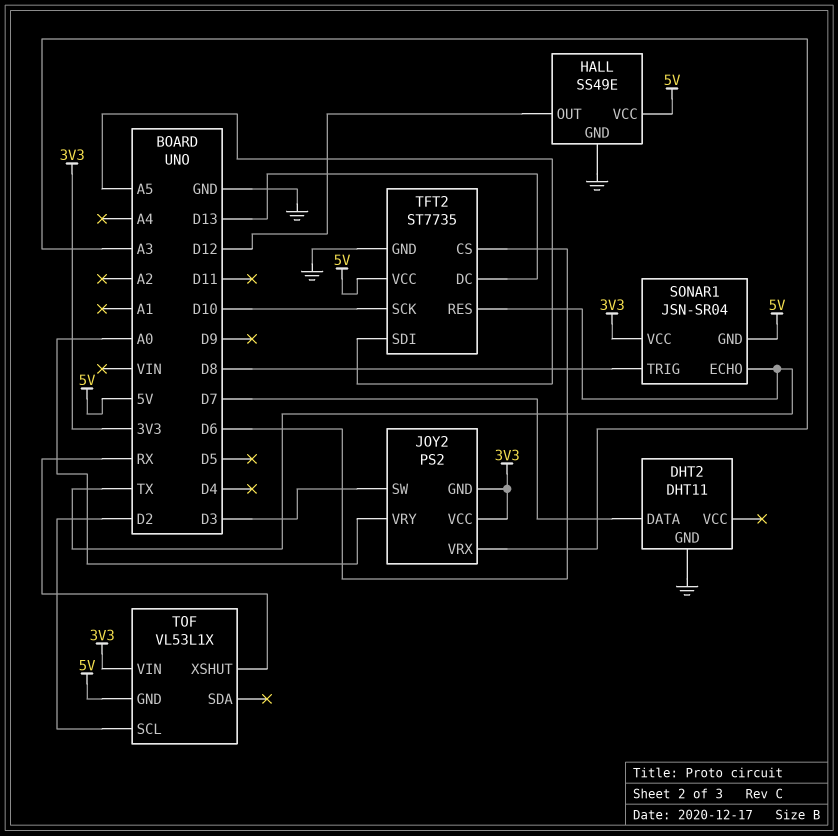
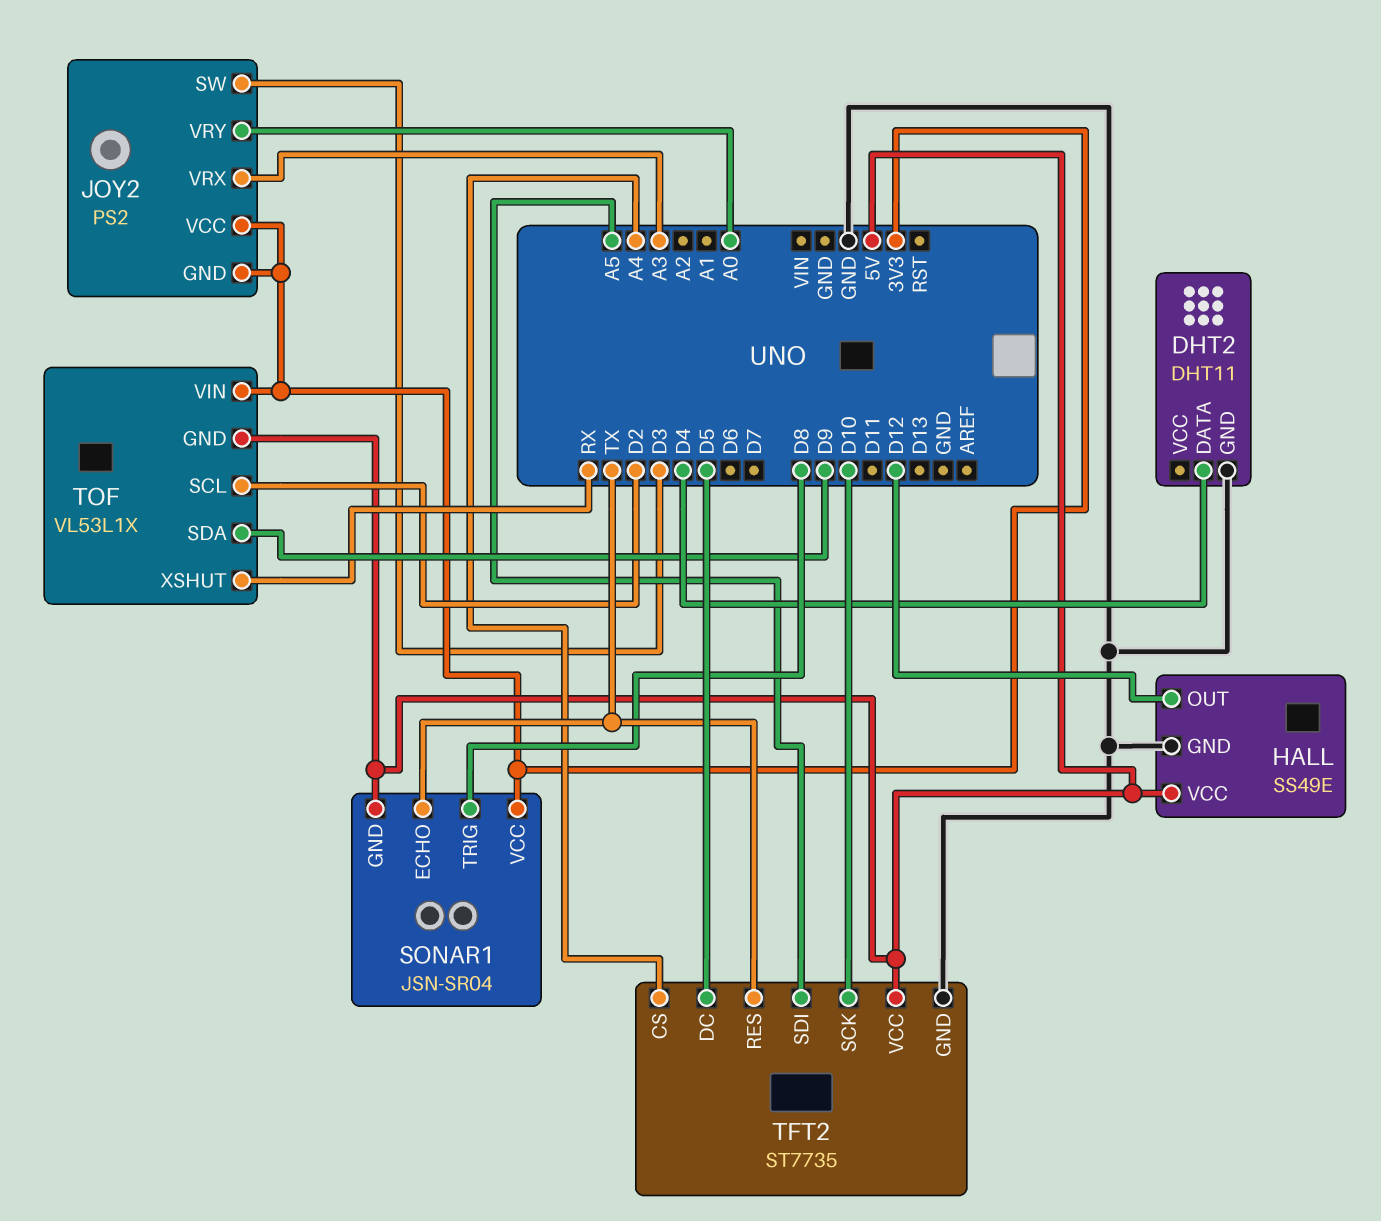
DHT2 pin DATA: D7 -> D4
TFT2 pin CS: D6 -> A4
TFT2 pin DC: D13 -> D5
TOF pin SDA: none -> D9

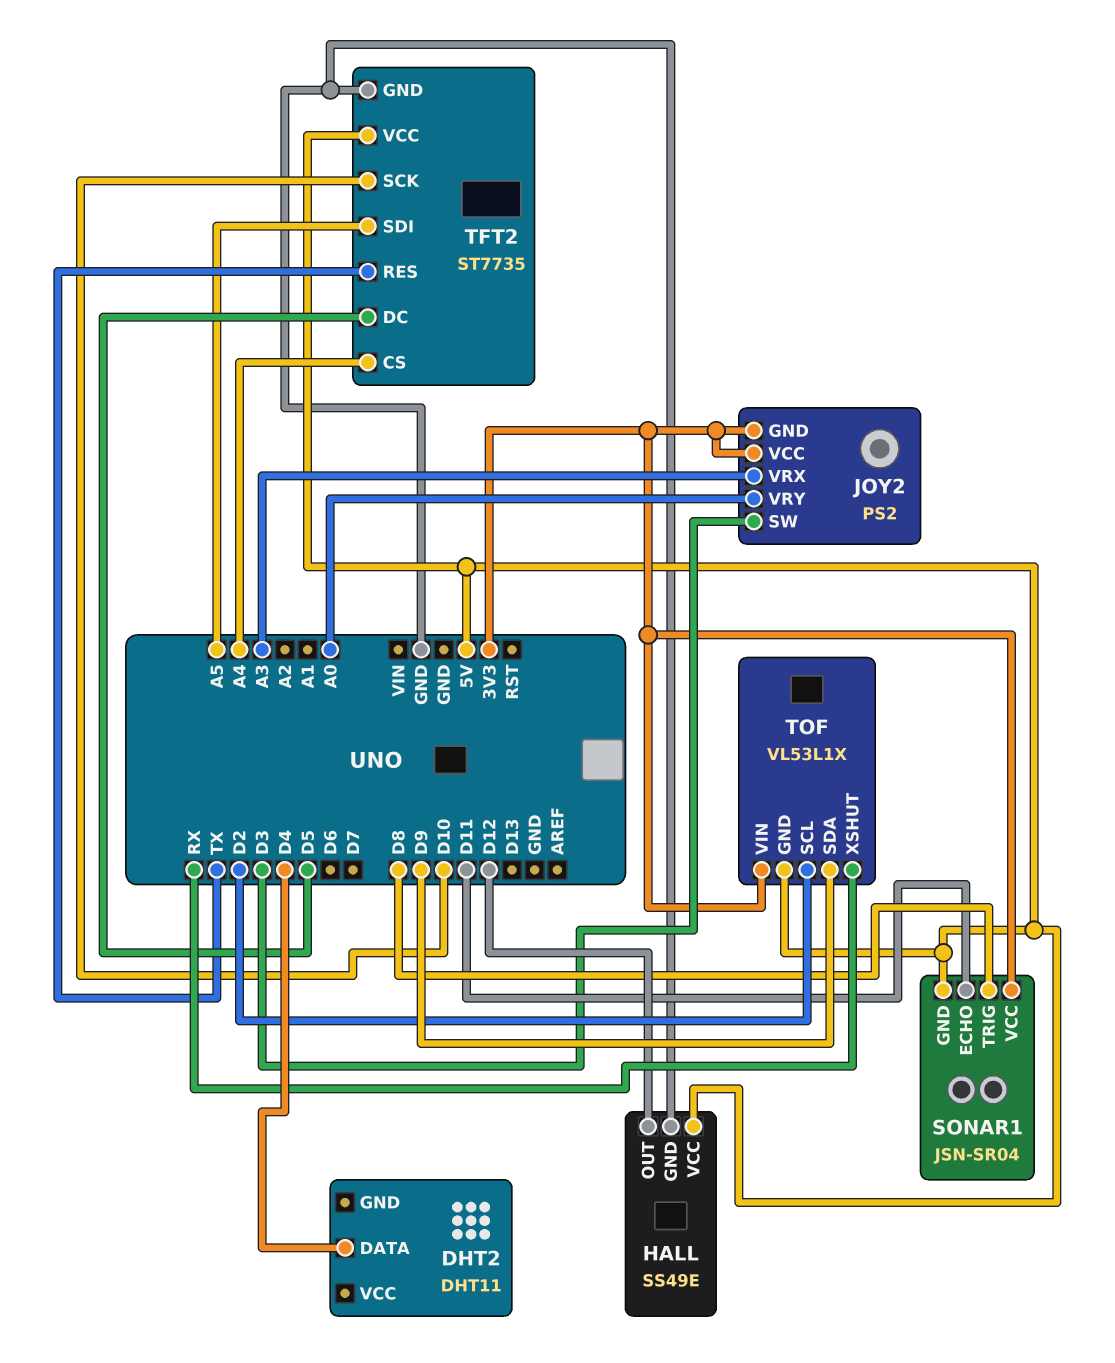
DHT2 pin GND: GND -> none
SONAR1 pin ECHO: TX -> D11

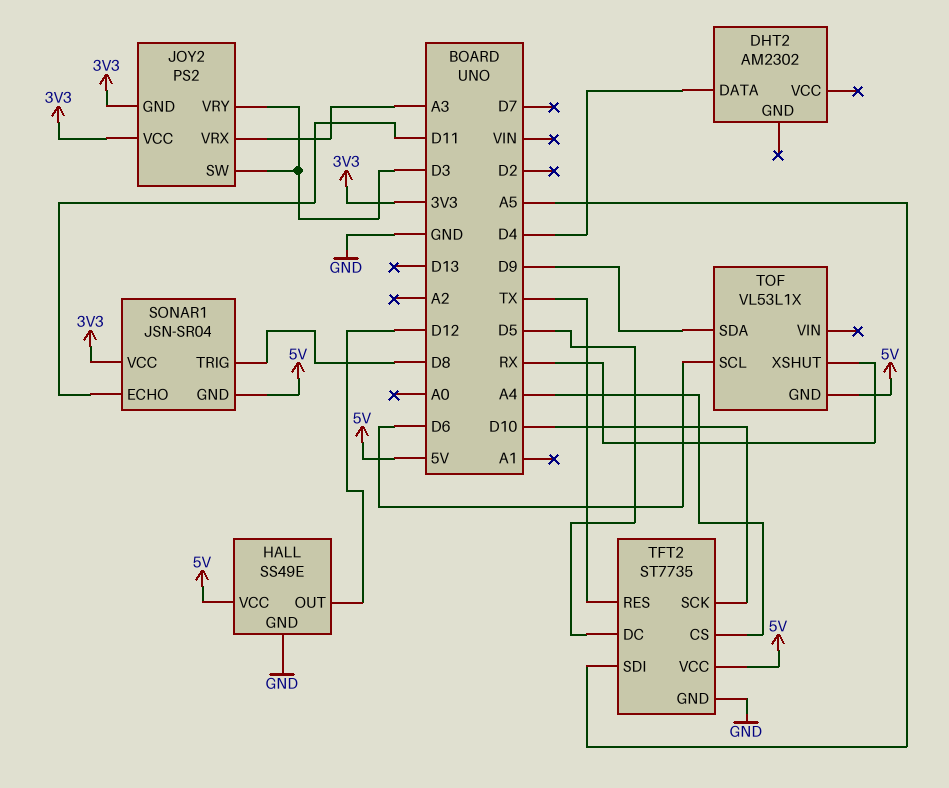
DHT2: DHT11 -> AM2302
JOY2 pin VRY: A0 -> D3
TOF pin SCL: D2 -> D6
TOF pin VIN: 3V3 -> none

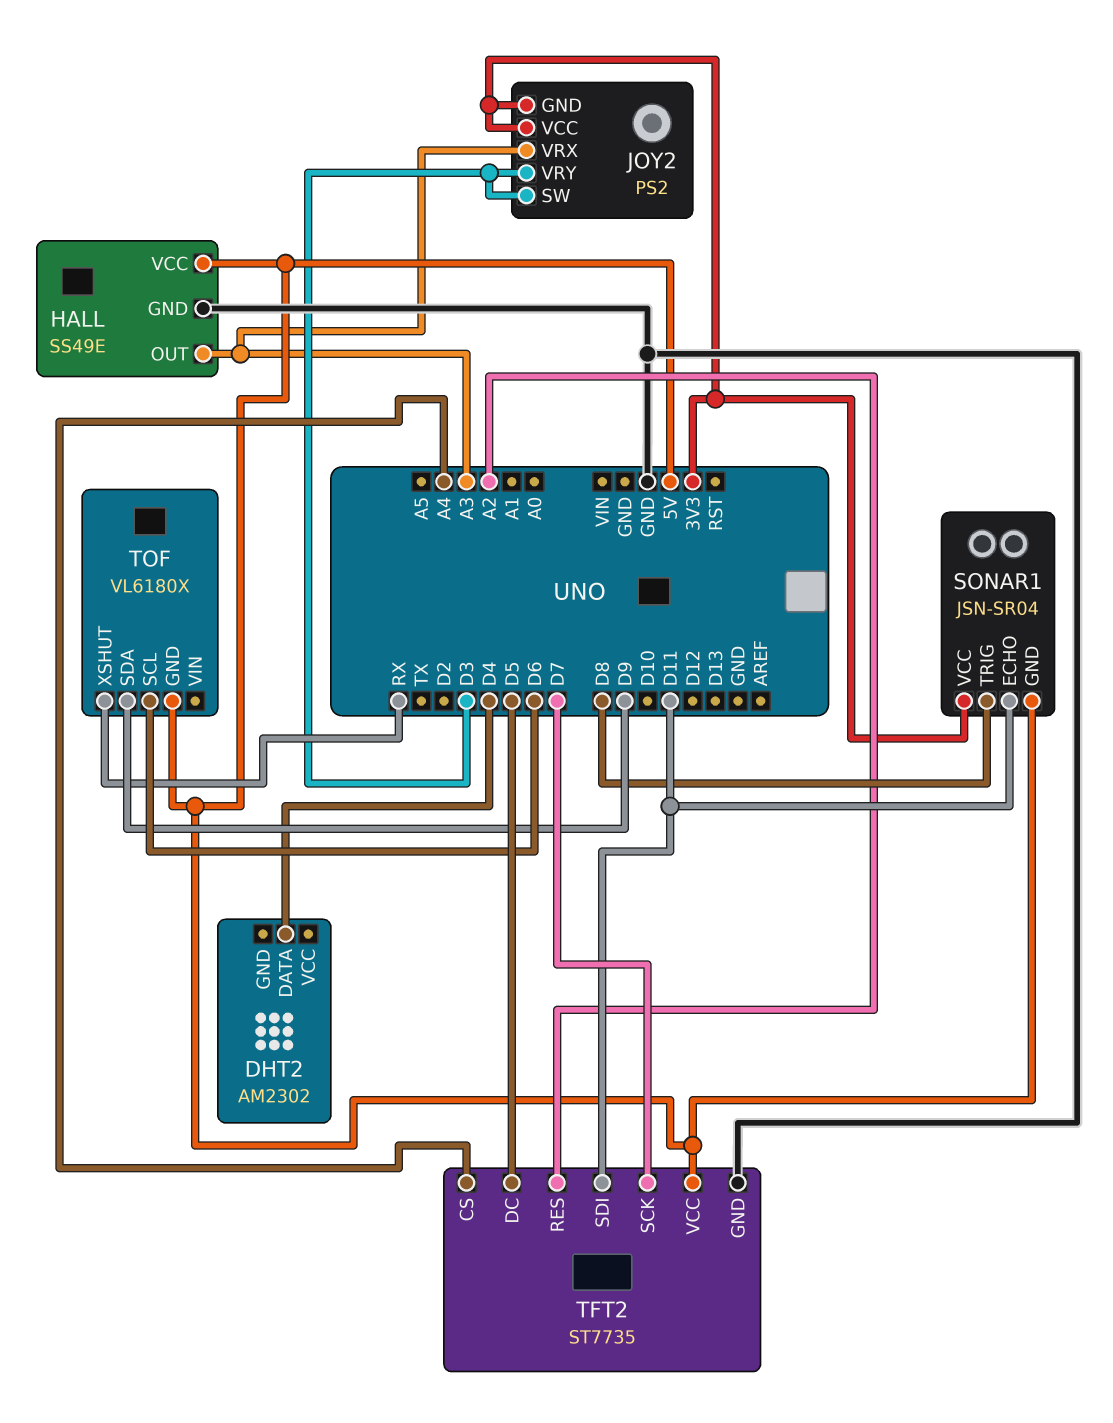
HALL pin OUT: D12 -> A3
TFT2 pin RES: TX -> A2
TFT2 pin SCK: D10 -> D7
TFT2 pin SDI: A5 -> D11
TOF: VL53L1X -> VL6180X

